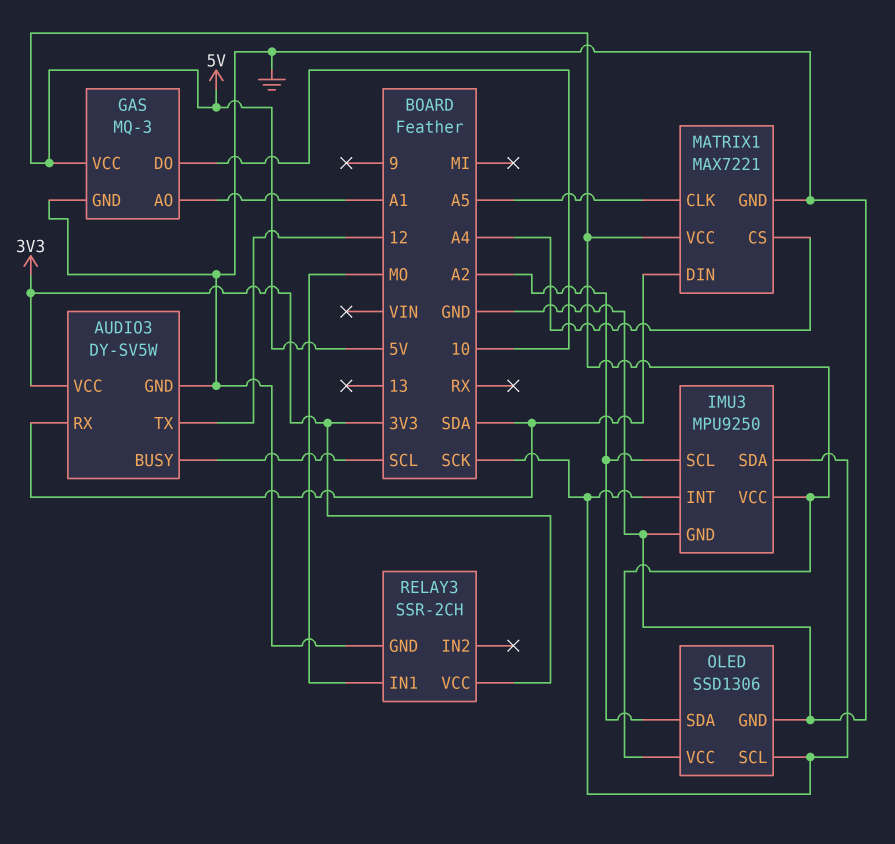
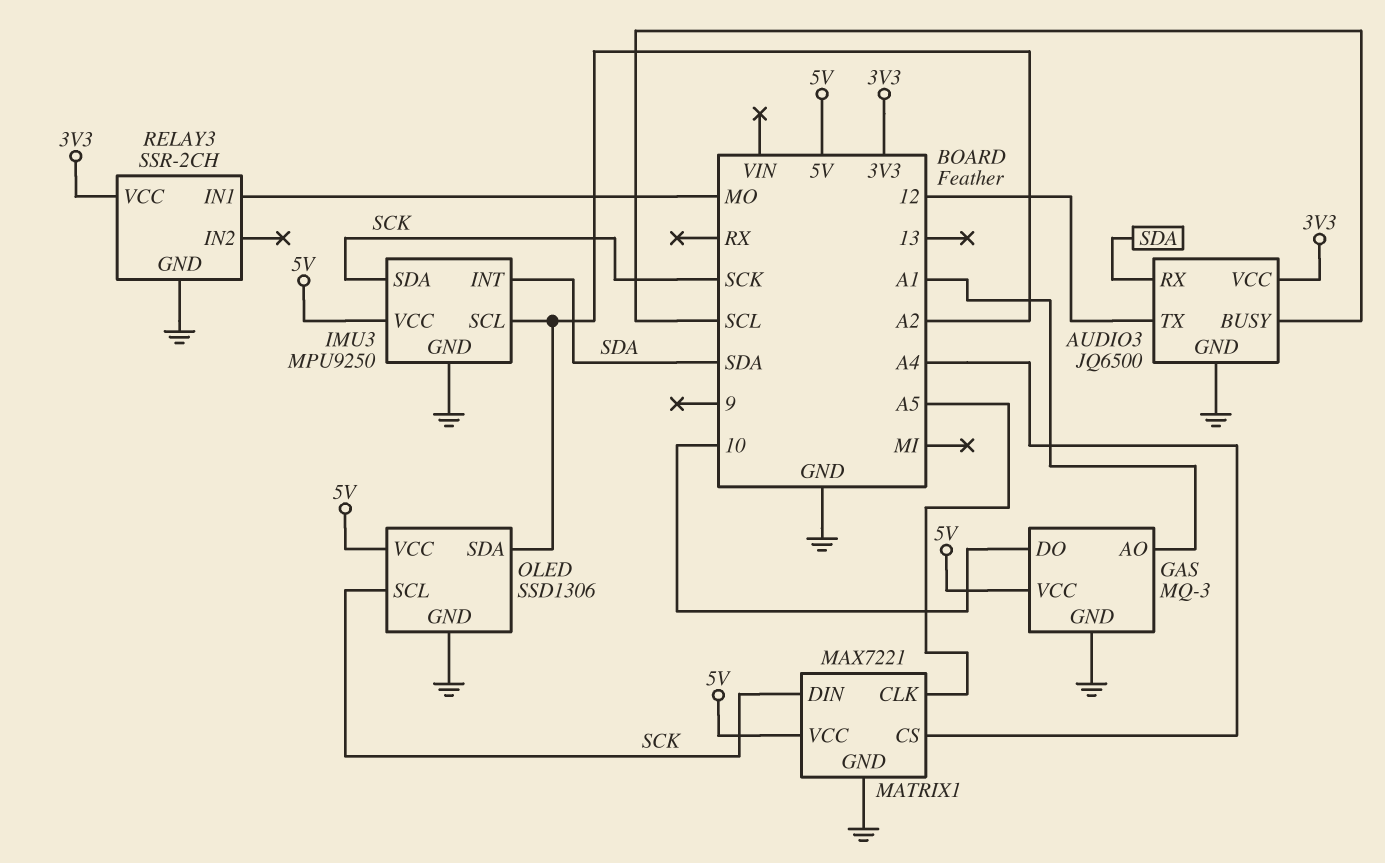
AUDIO3: DY-SV5W -> JQ6500
IMU3 pin INT: SCK -> SDA
MATRIX1 pin DIN: SDA -> SCK

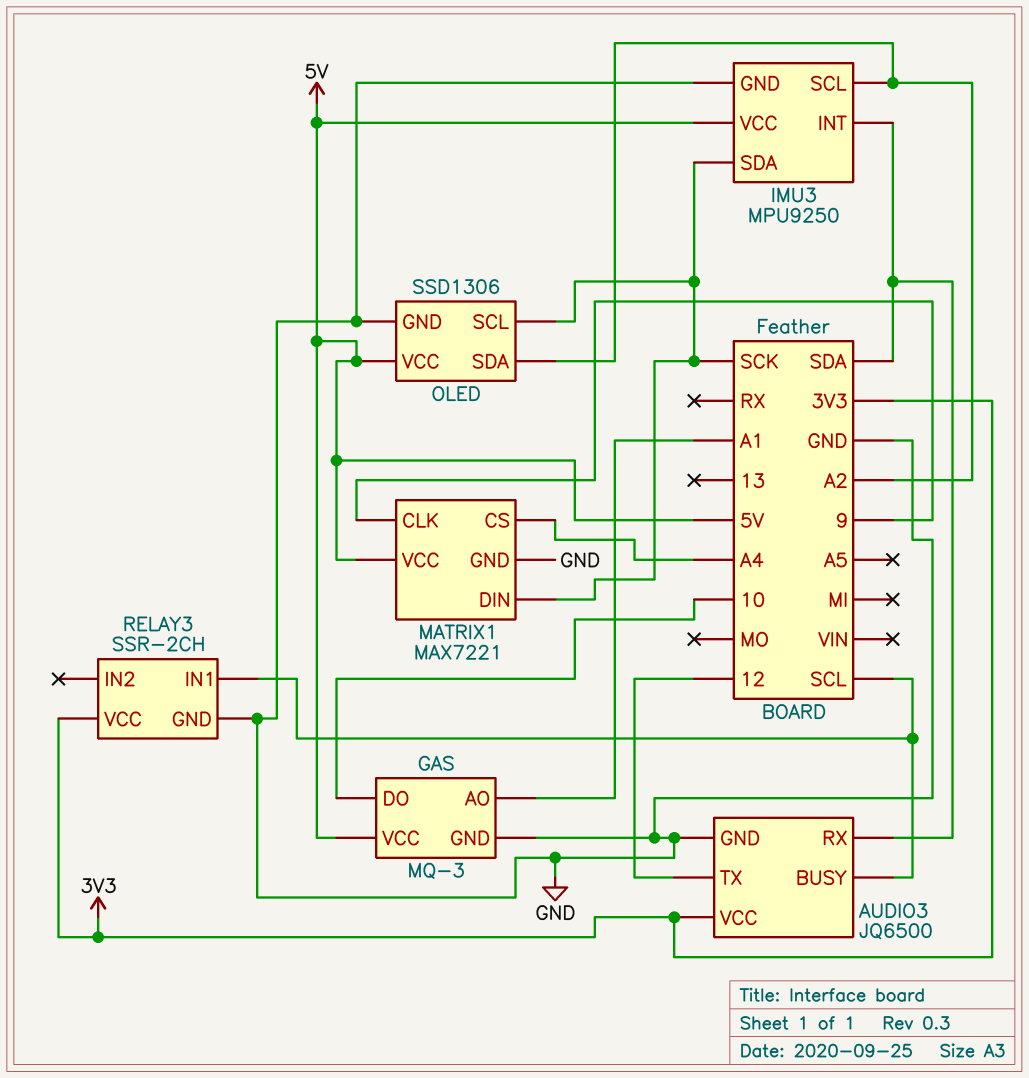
MATRIX1 pin CLK: A5 -> 9
RELAY3 pin IN1: MO -> SCL

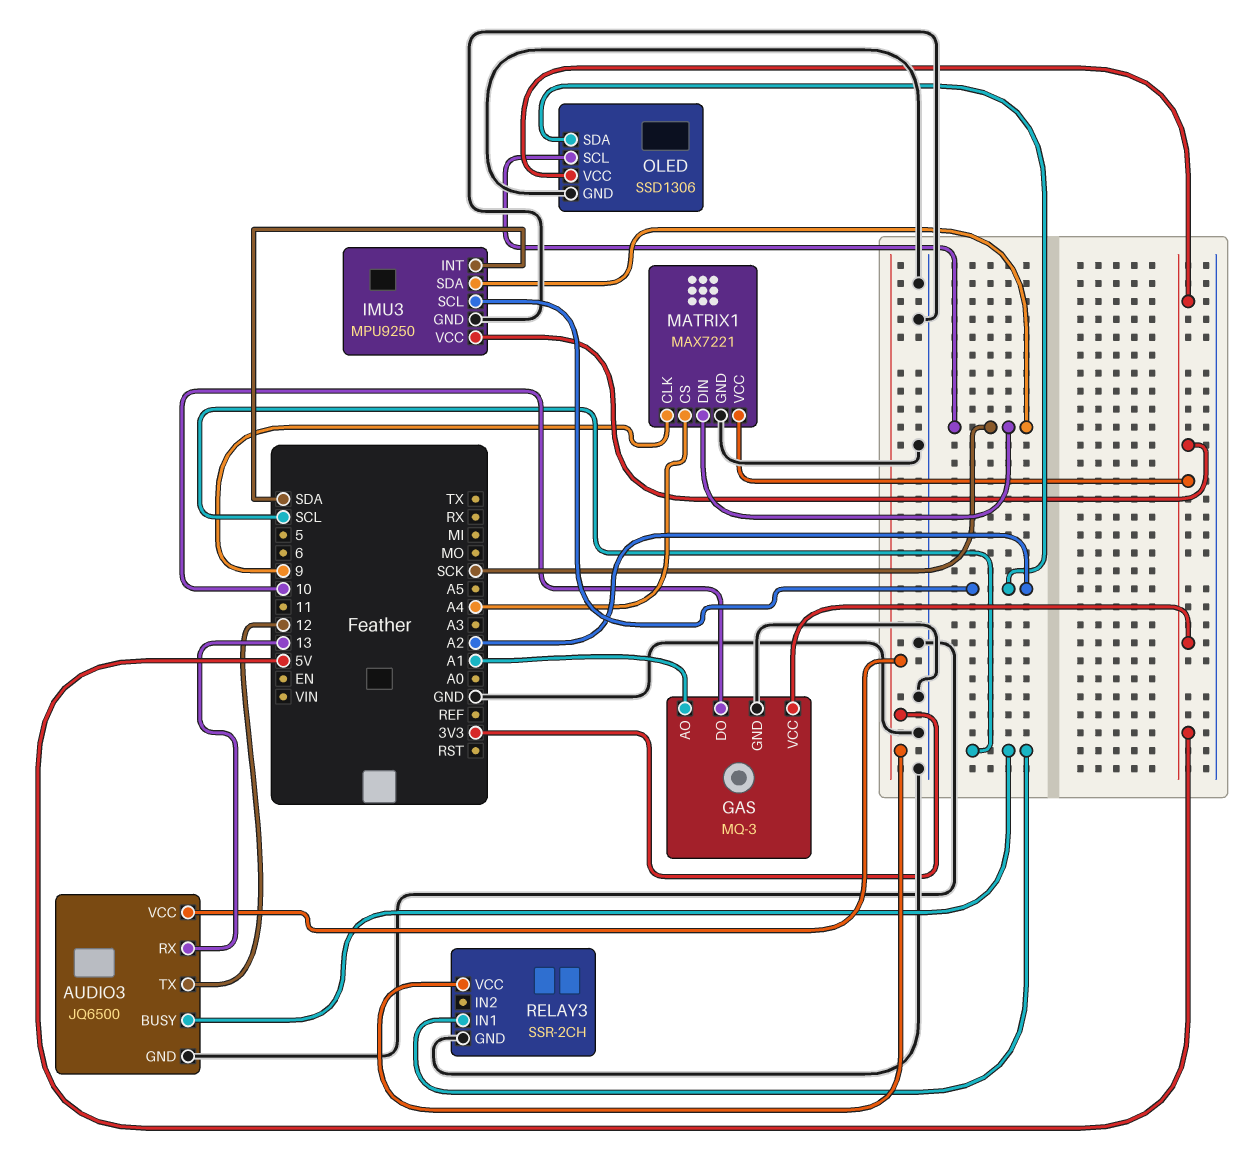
AUDIO3 pin RX: SDA -> 13

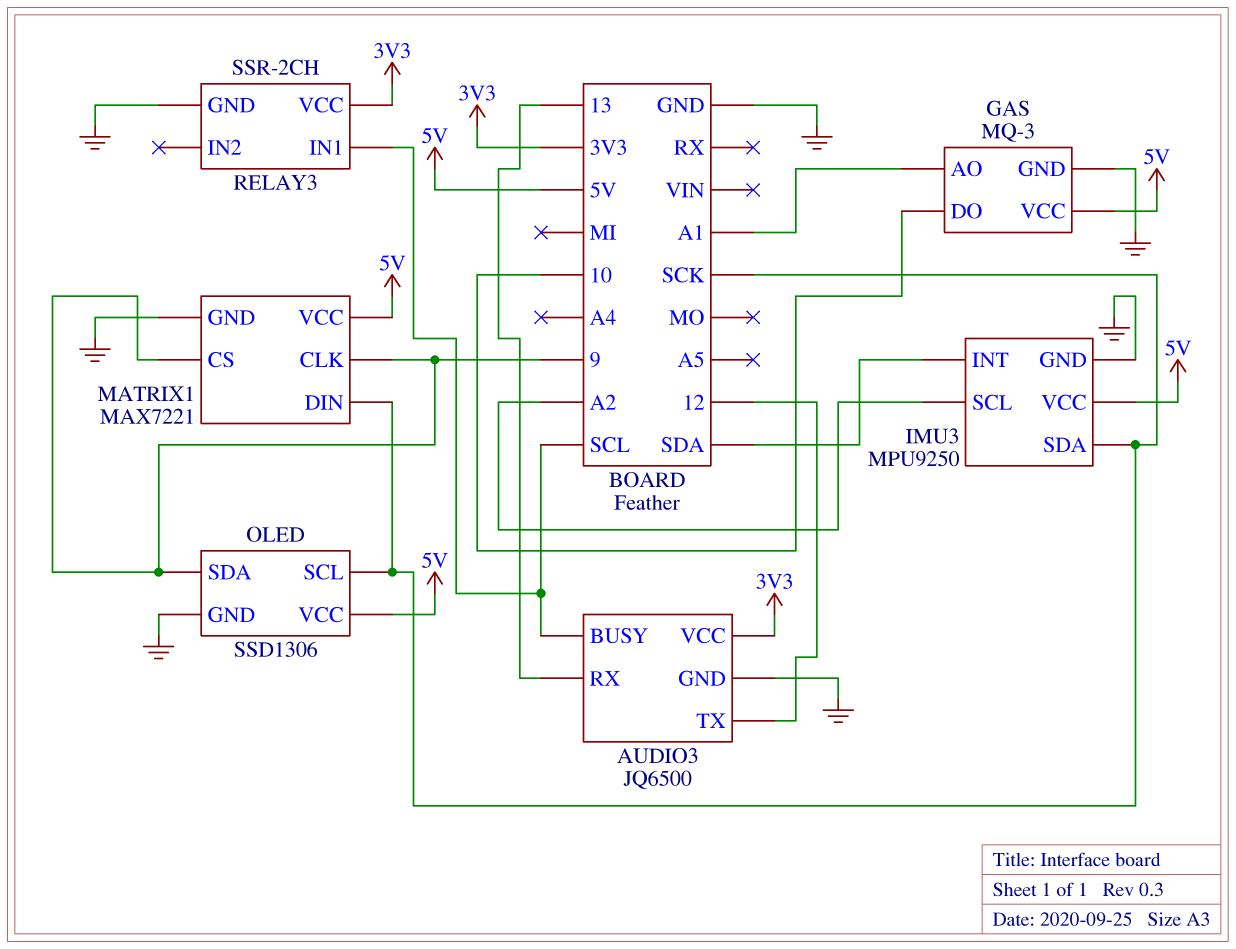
MATRIX1 pin CS: A4 -> 9
OLED pin SDA: A2 -> 9

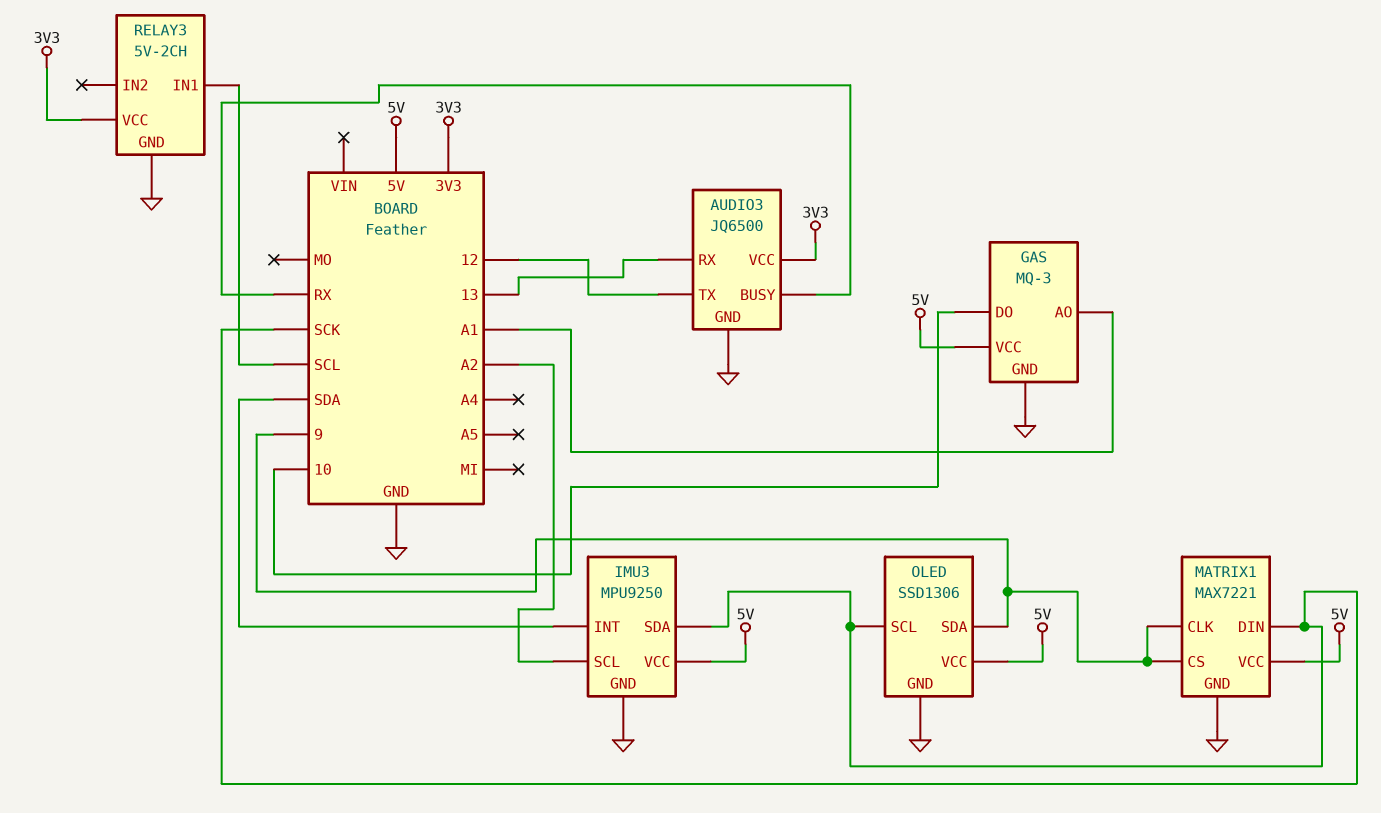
AUDIO3 pin BUSY: SCL -> RX
RELAY3: SSR-2CH -> 5V-2CH

